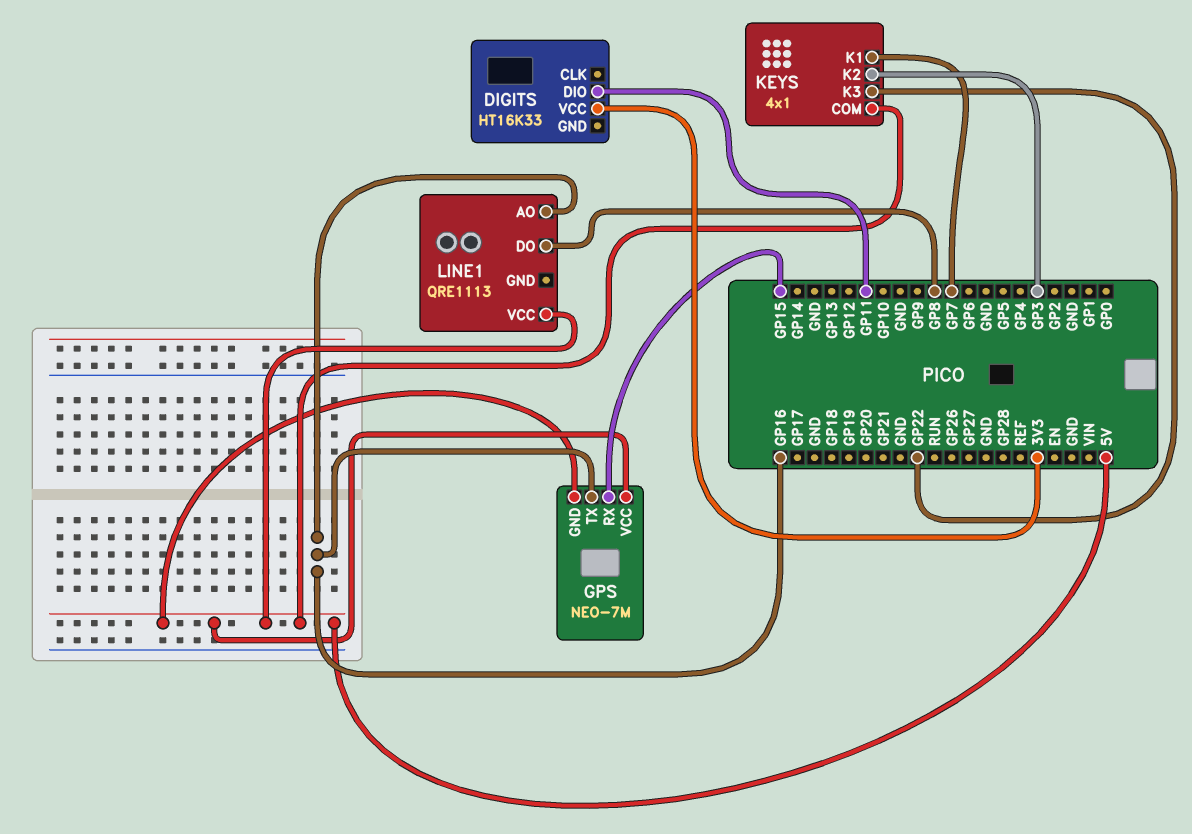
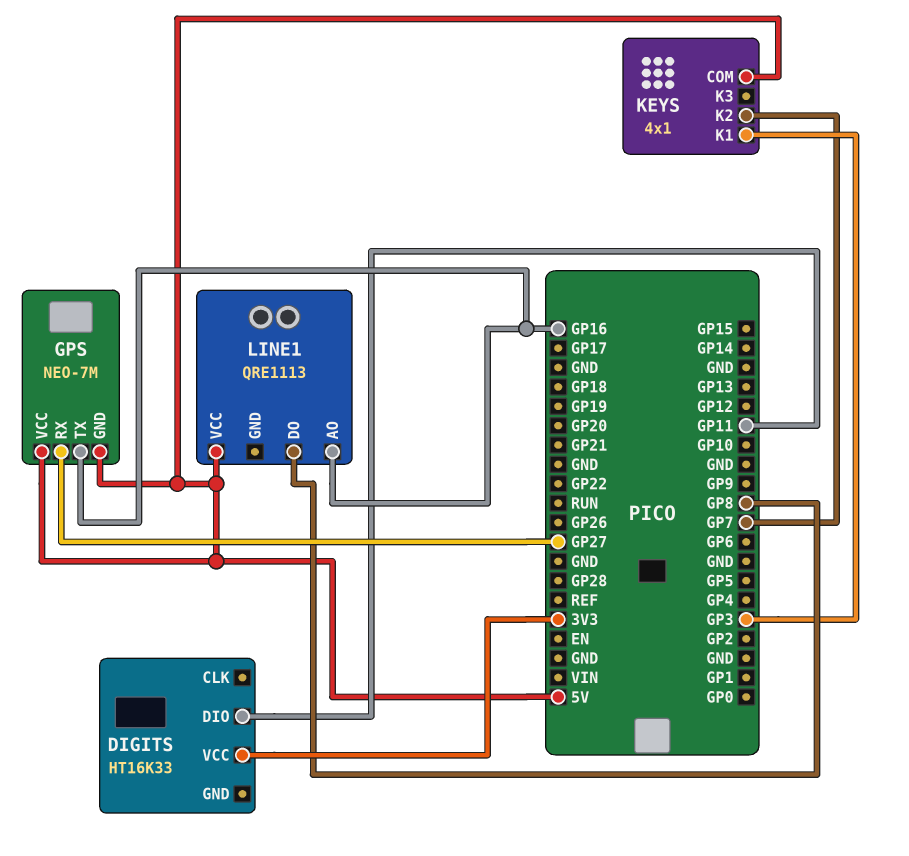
GPS pin RX: GP15 -> GP27
KEYS pin K1: GP7 -> GP3
KEYS pin K2: GP3 -> GP7
KEYS pin K3: GP22 -> none

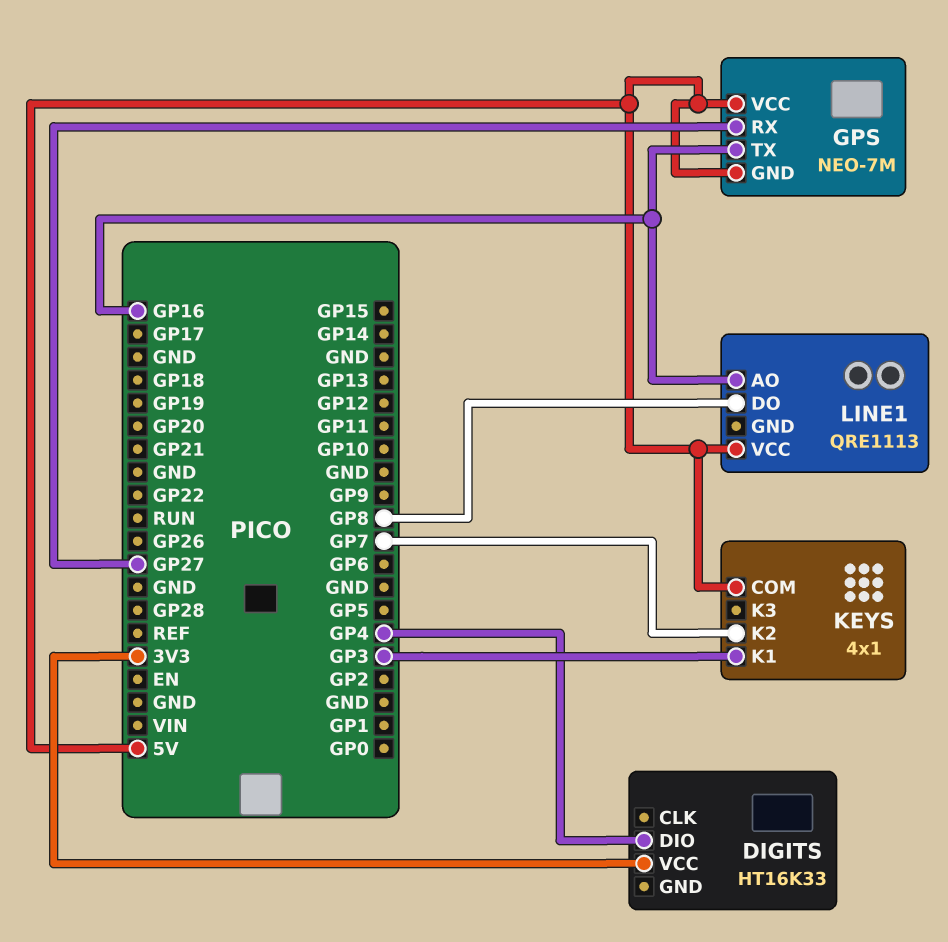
DIGITS pin DIO: GP11 -> GP4

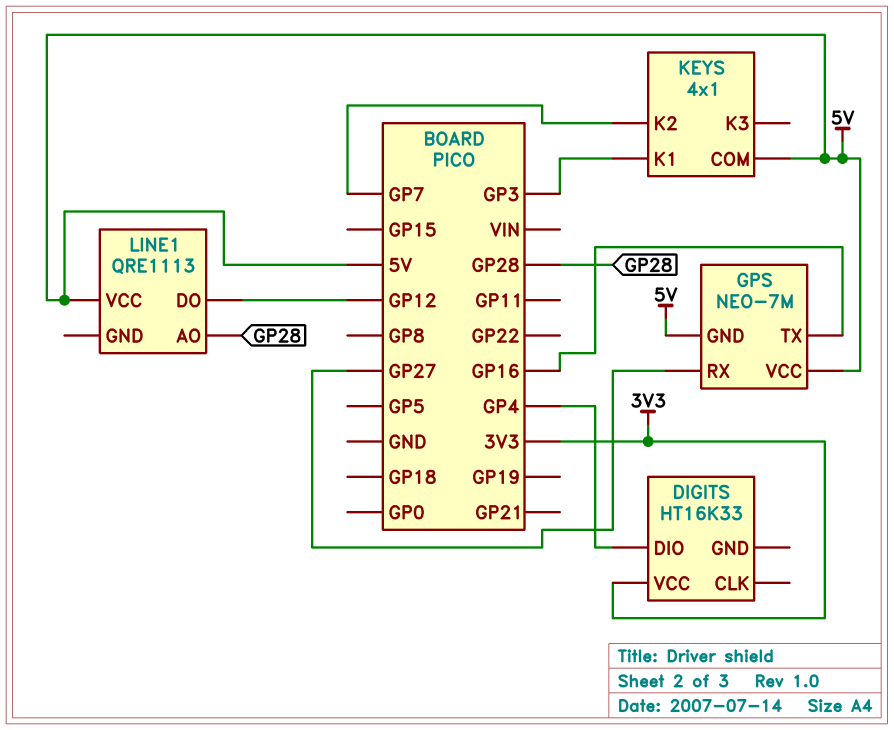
LINE1 pin AO: GP16 -> GP28
LINE1 pin DO: GP8 -> GP12

